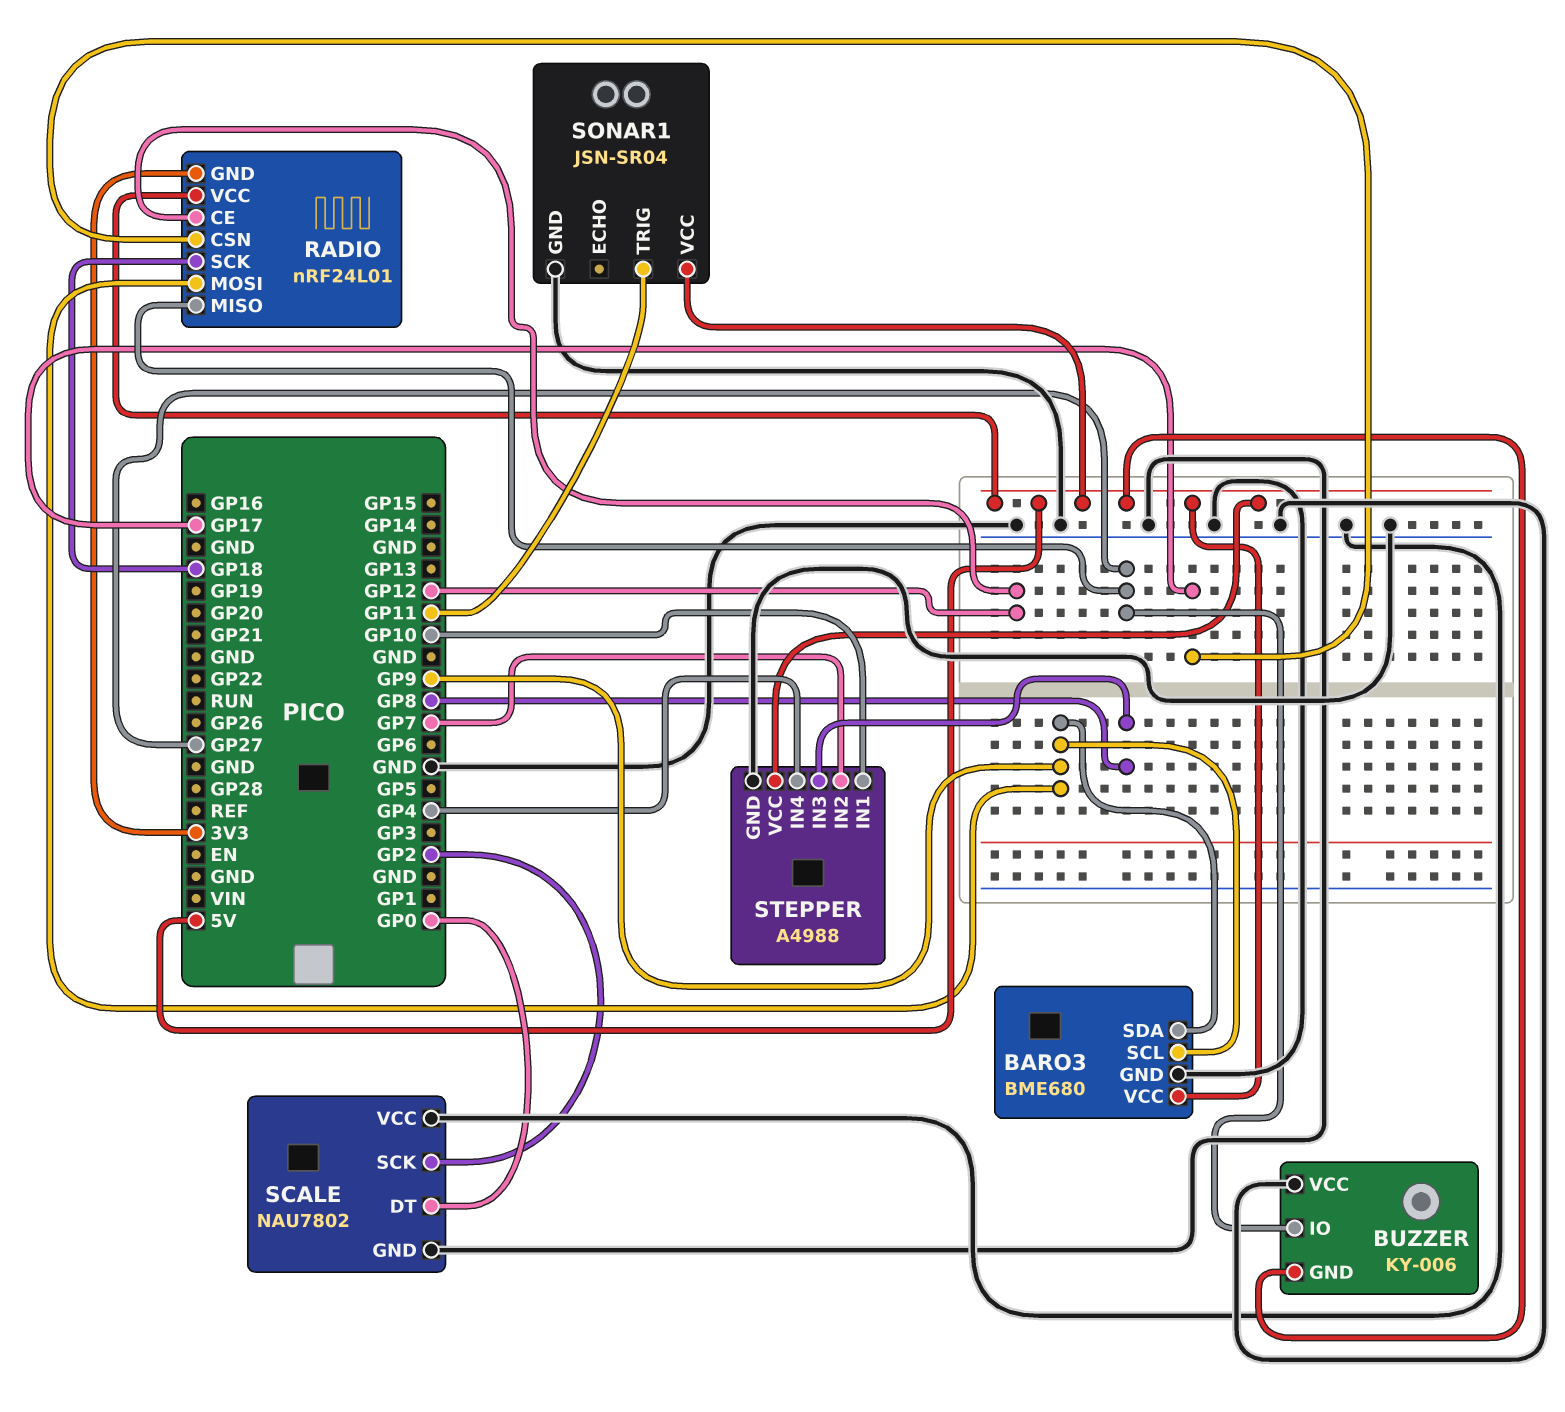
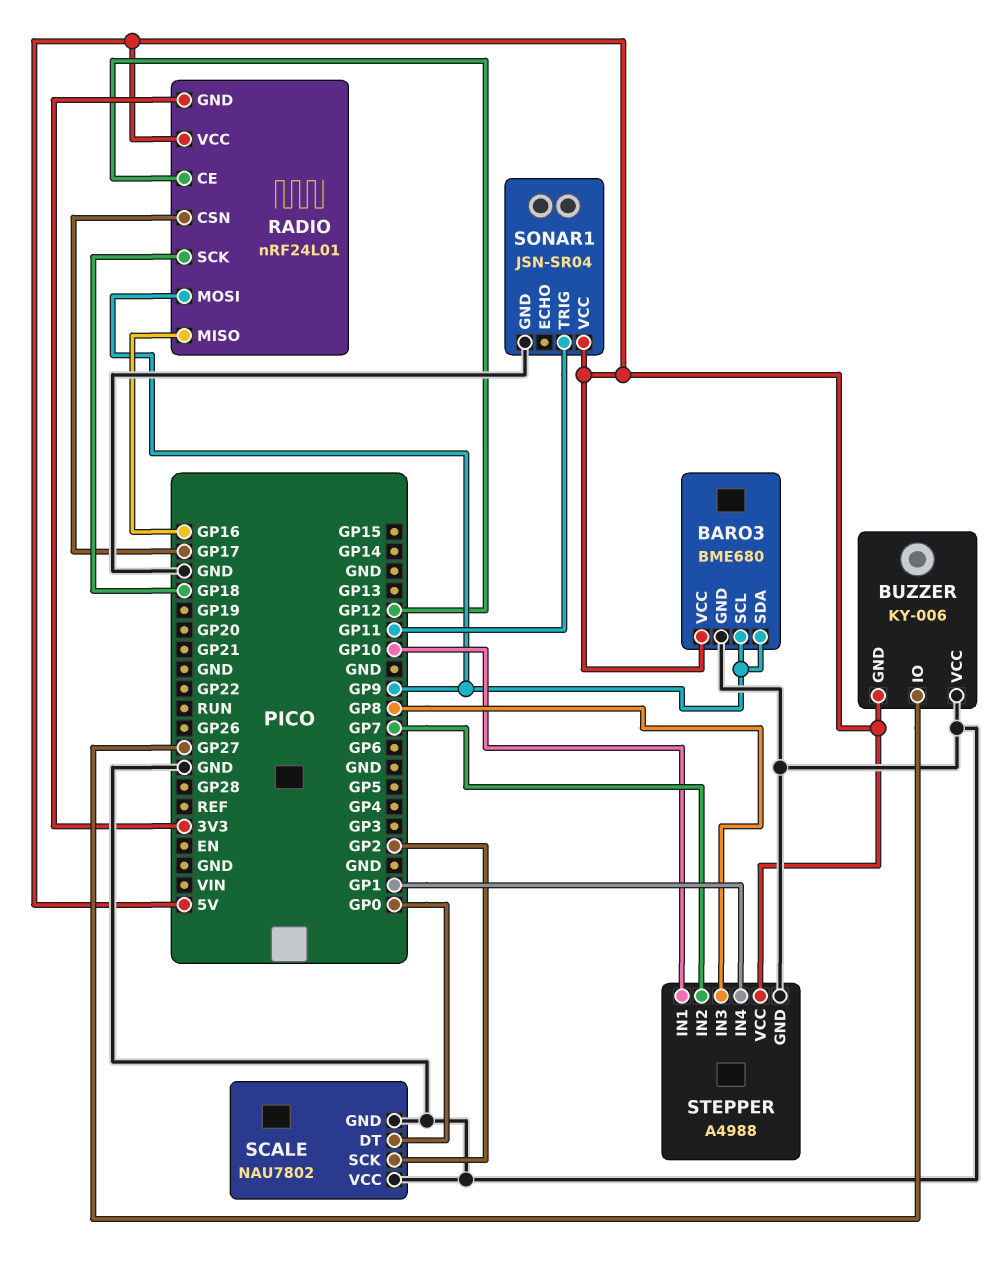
RADIO pin MISO: GP27 -> GP16
STEPPER pin IN4: GP4 -> GP1

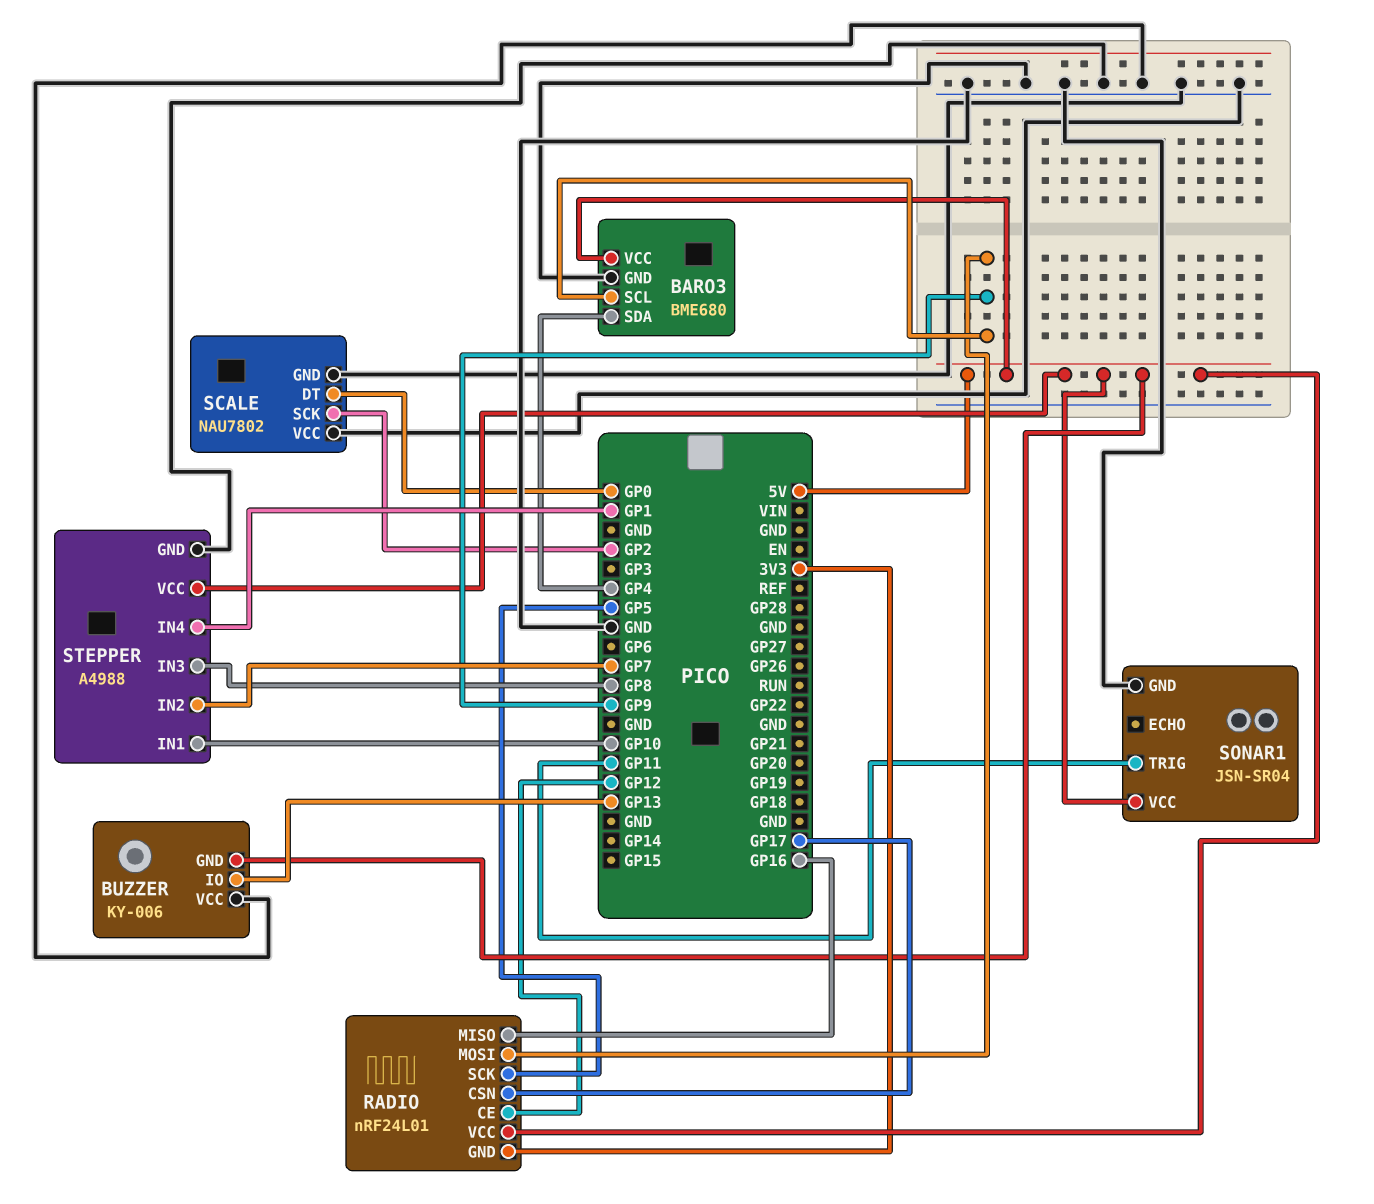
BARO3 pin SDA: GP9 -> GP4
BUZZER pin IO: GP27 -> GP13
RADIO pin SCK: GP18 -> GP5

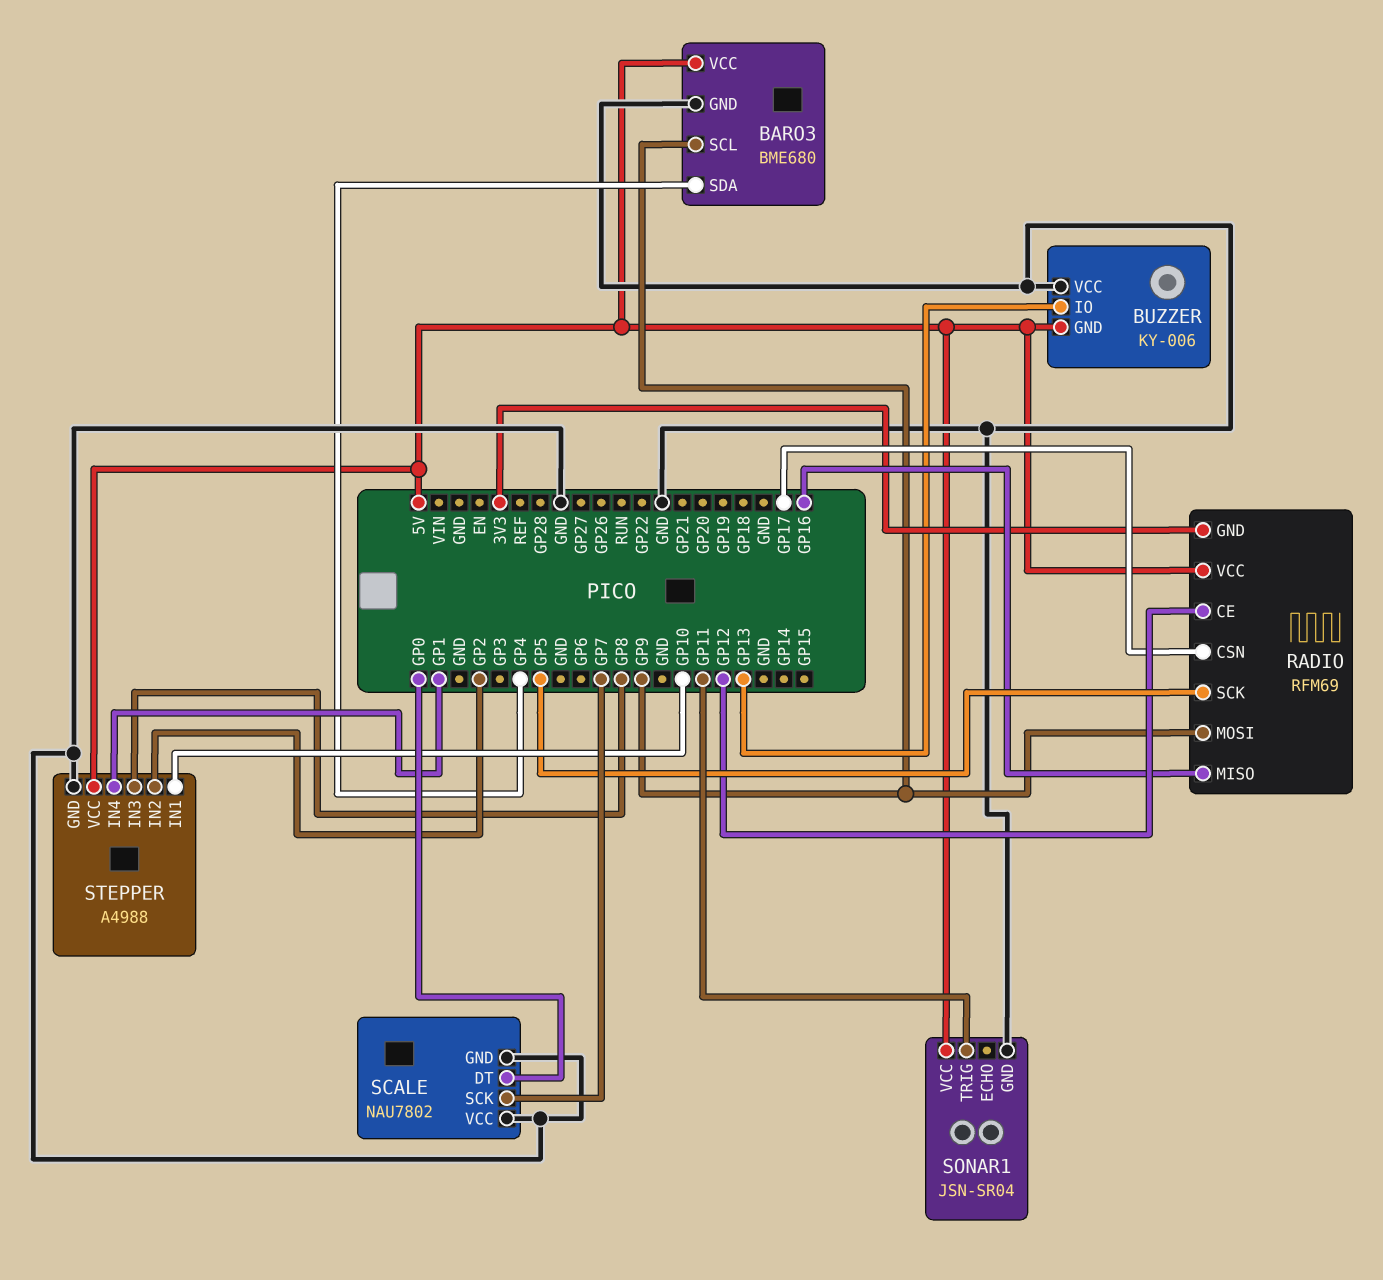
RADIO: nRF24L01 -> RFM69
SCALE pin SCK: GP2 -> GP7
STEPPER pin IN2: GP7 -> GP2

